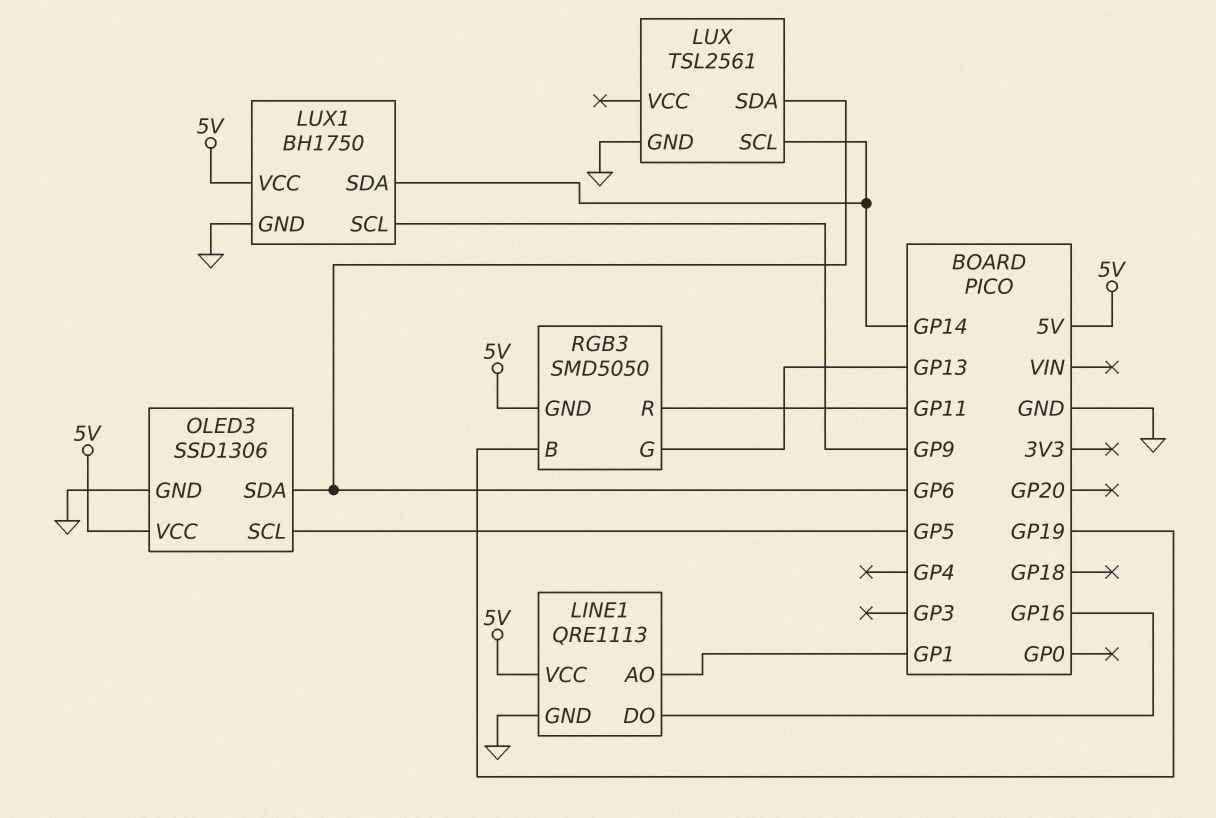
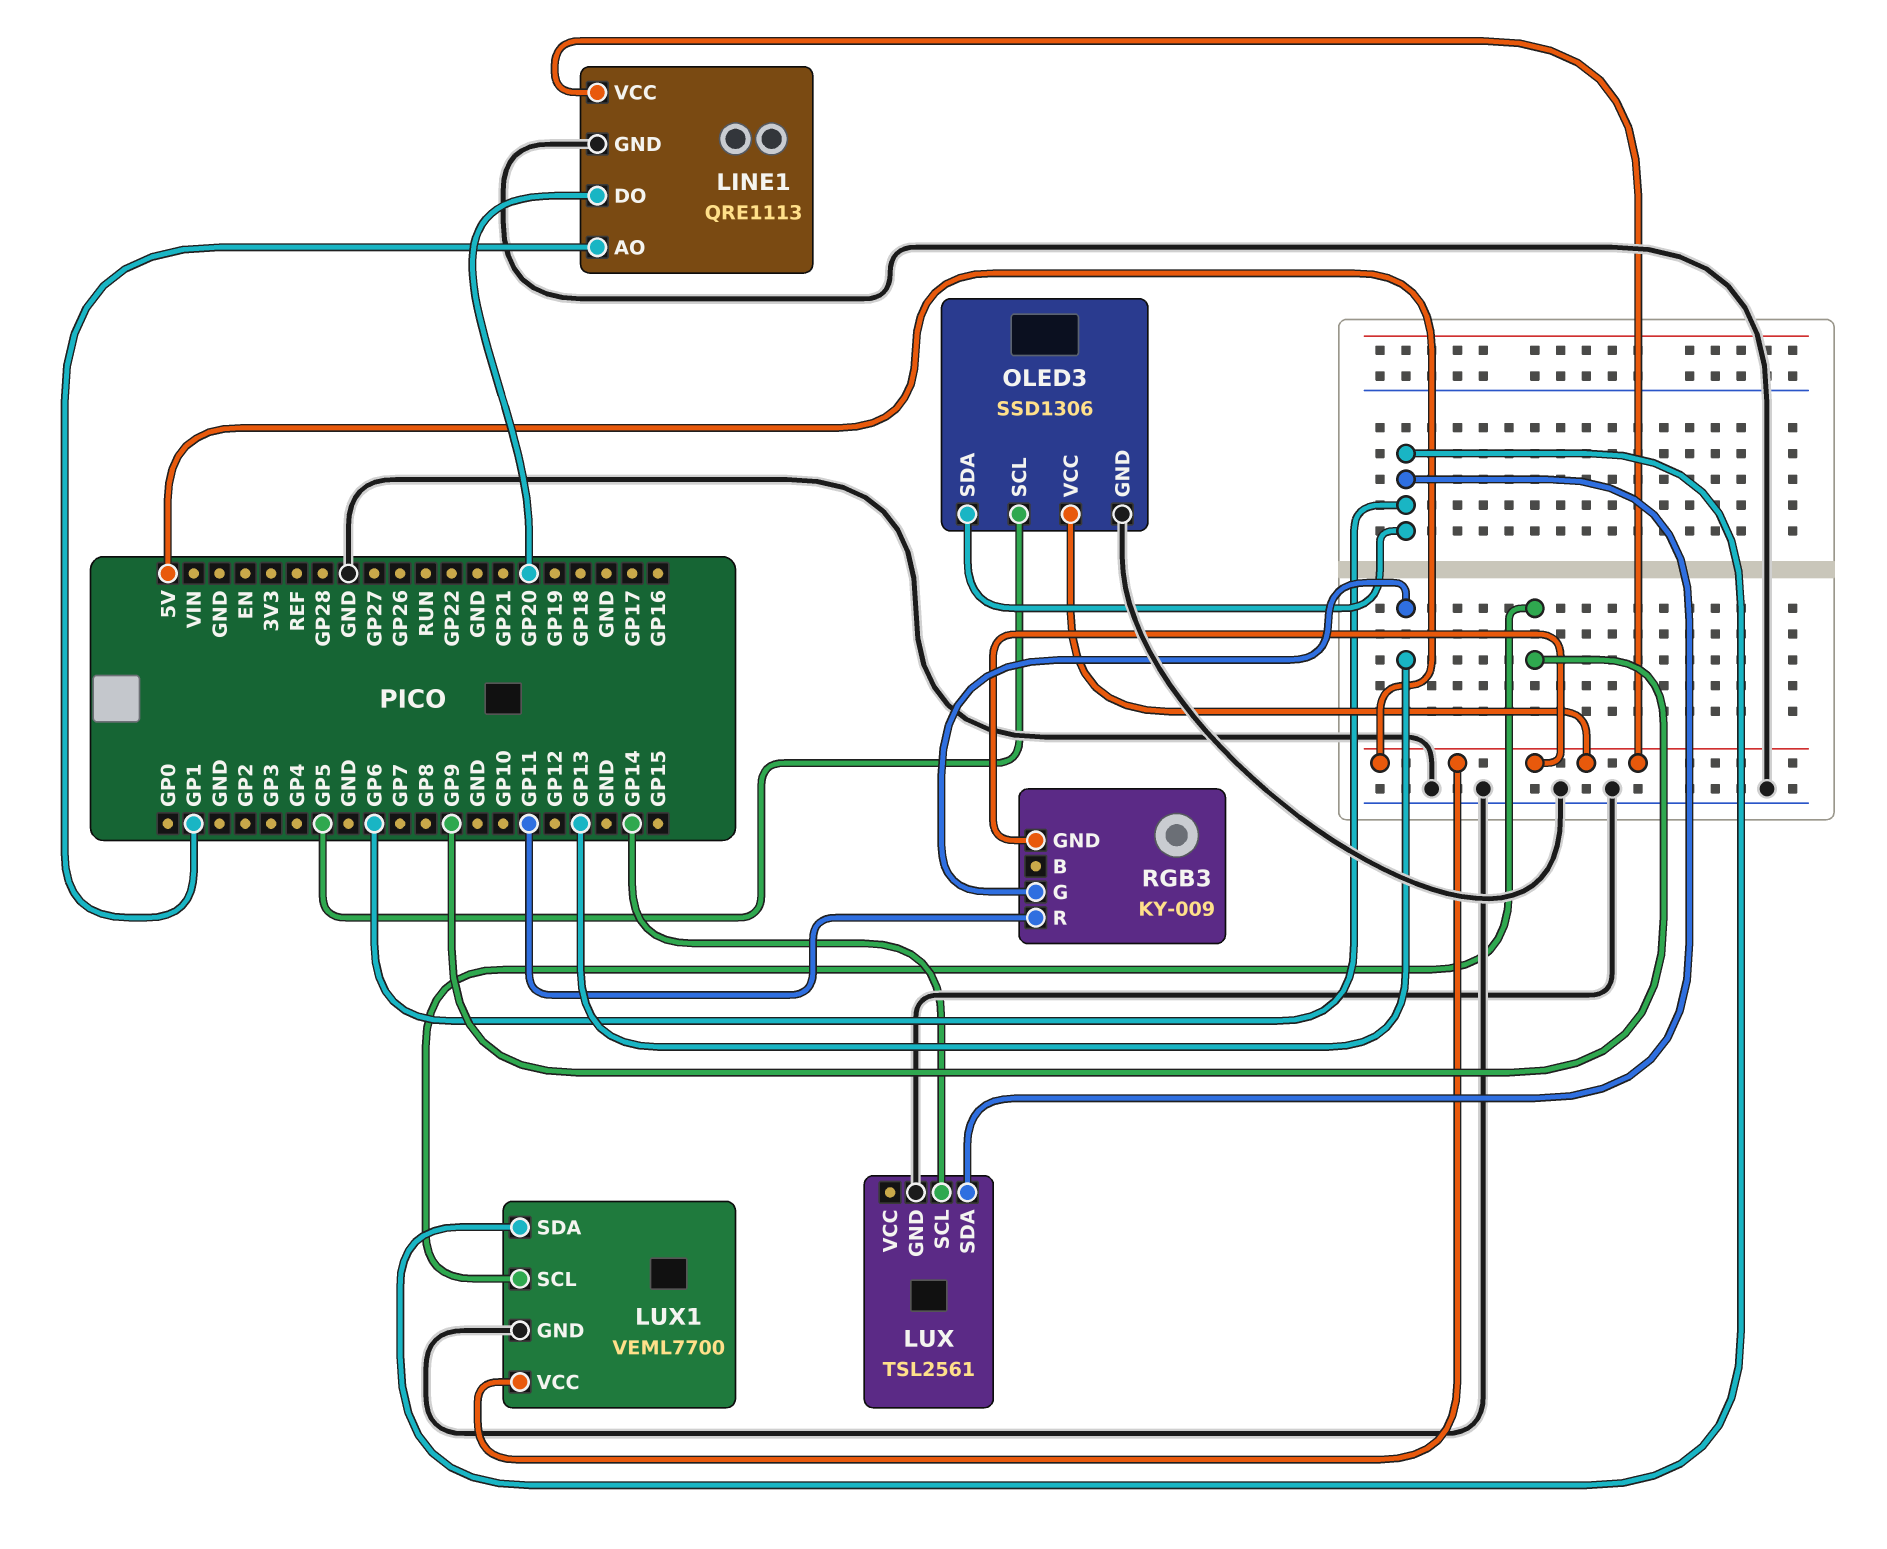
LINE1 pin DO: GP16 -> GP20
LUX1: BH1750 -> VEML7700
LUX1 pin SDA: GP14 -> GP6
RGB3: SMD5050 -> KY-009
RGB3 pin B: GP19 -> none

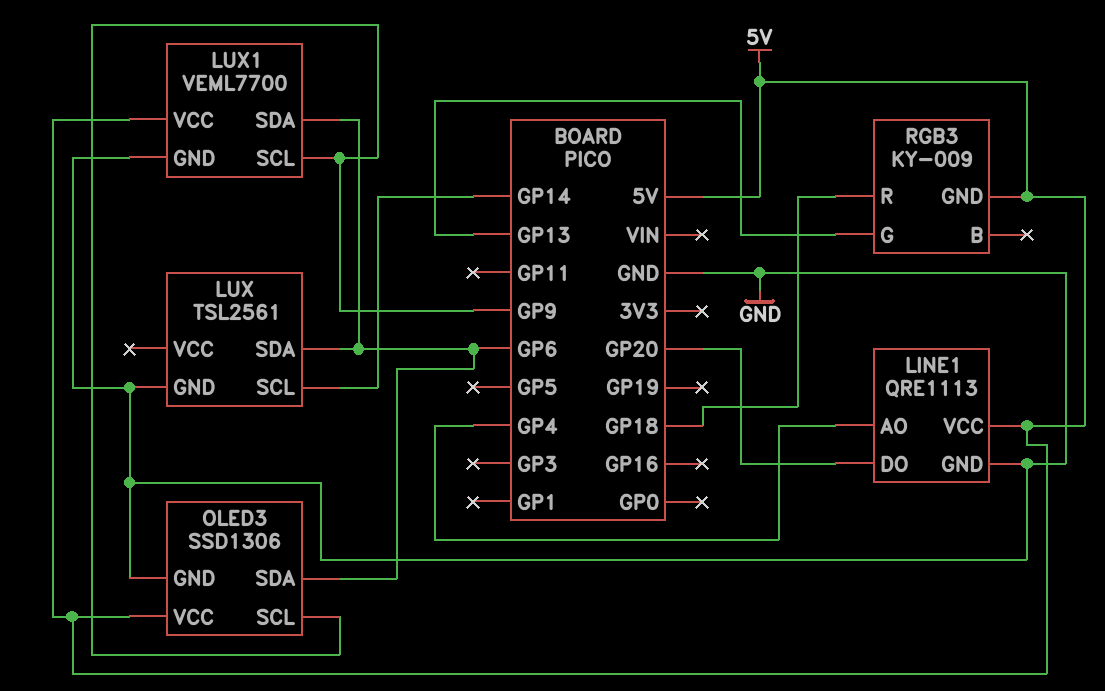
LINE1 pin AO: GP1 -> GP4
OLED3 pin SCL: GP5 -> GP9
RGB3 pin R: GP11 -> GP18

